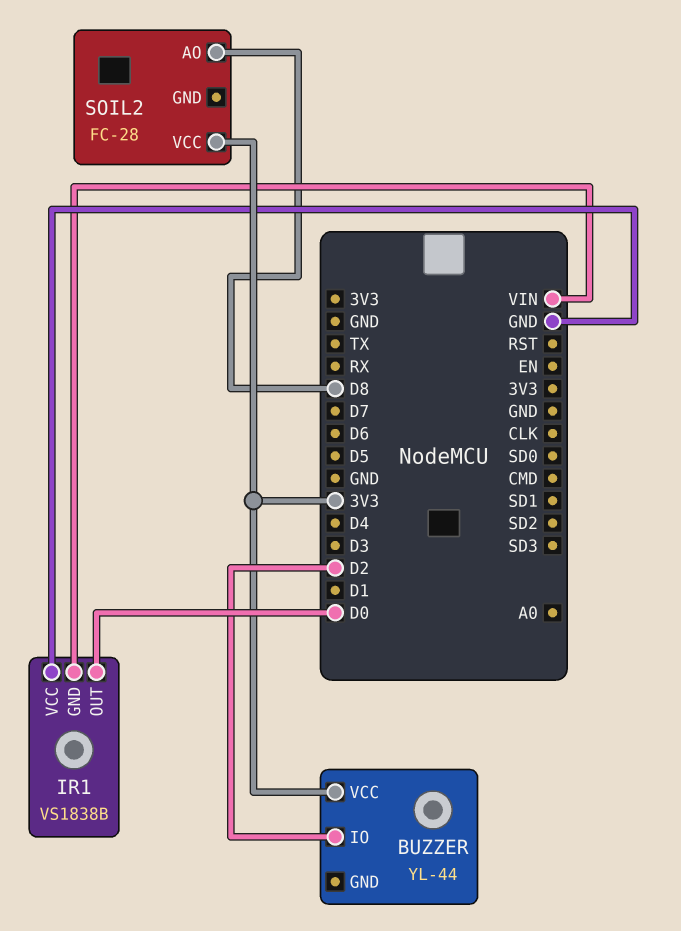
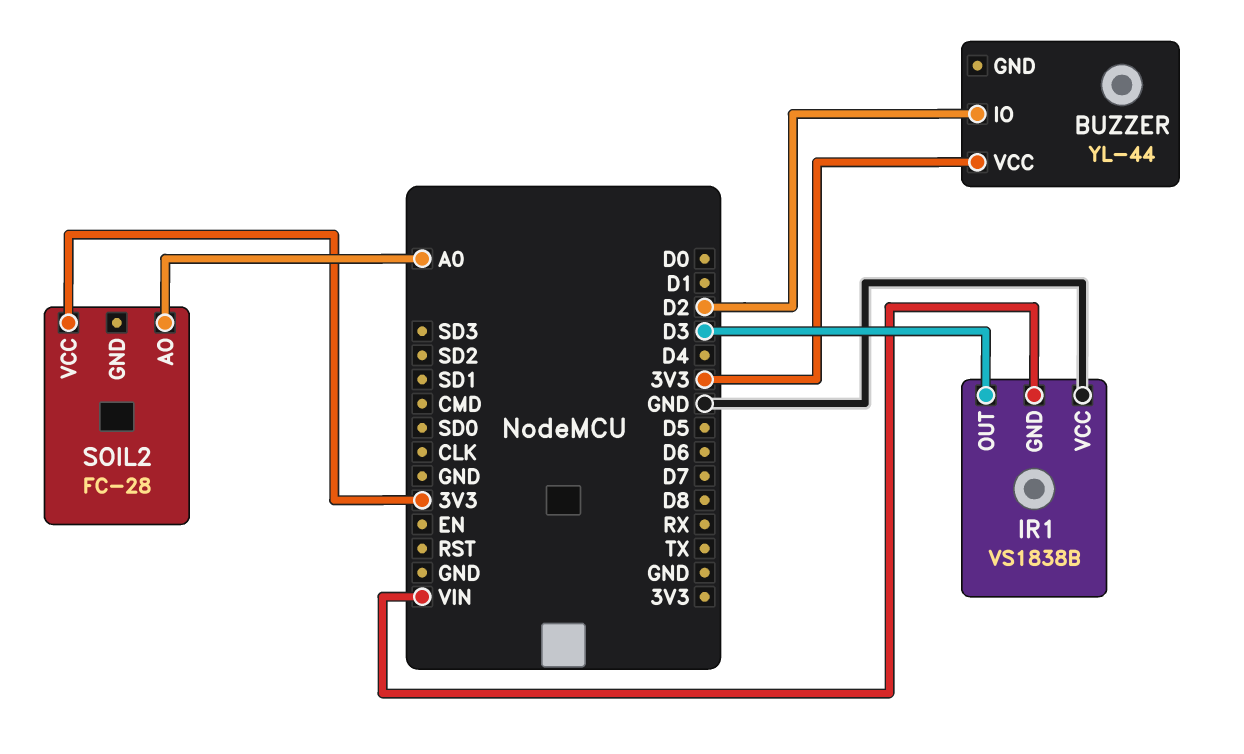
IR1 pin OUT: D0 -> D3
SOIL2 pin AO: D8 -> A0

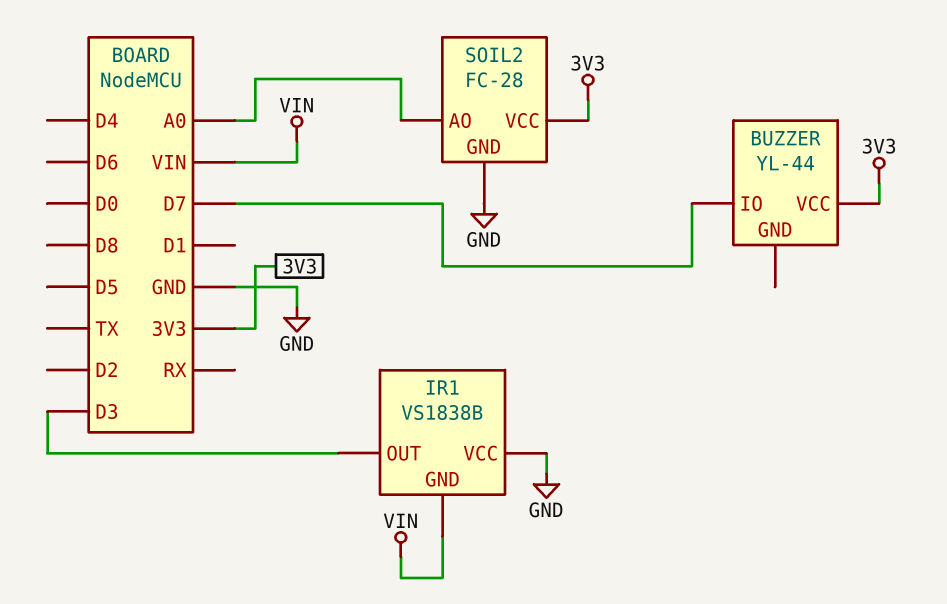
BUZZER pin IO: D2 -> D7
SOIL2 pin GND: none -> GND

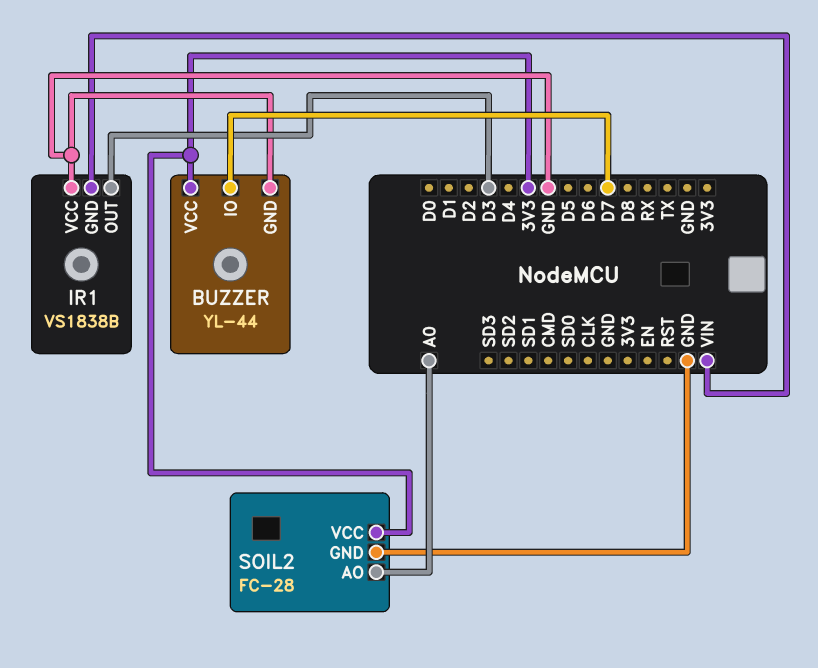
BUZZER pin GND: none -> GND

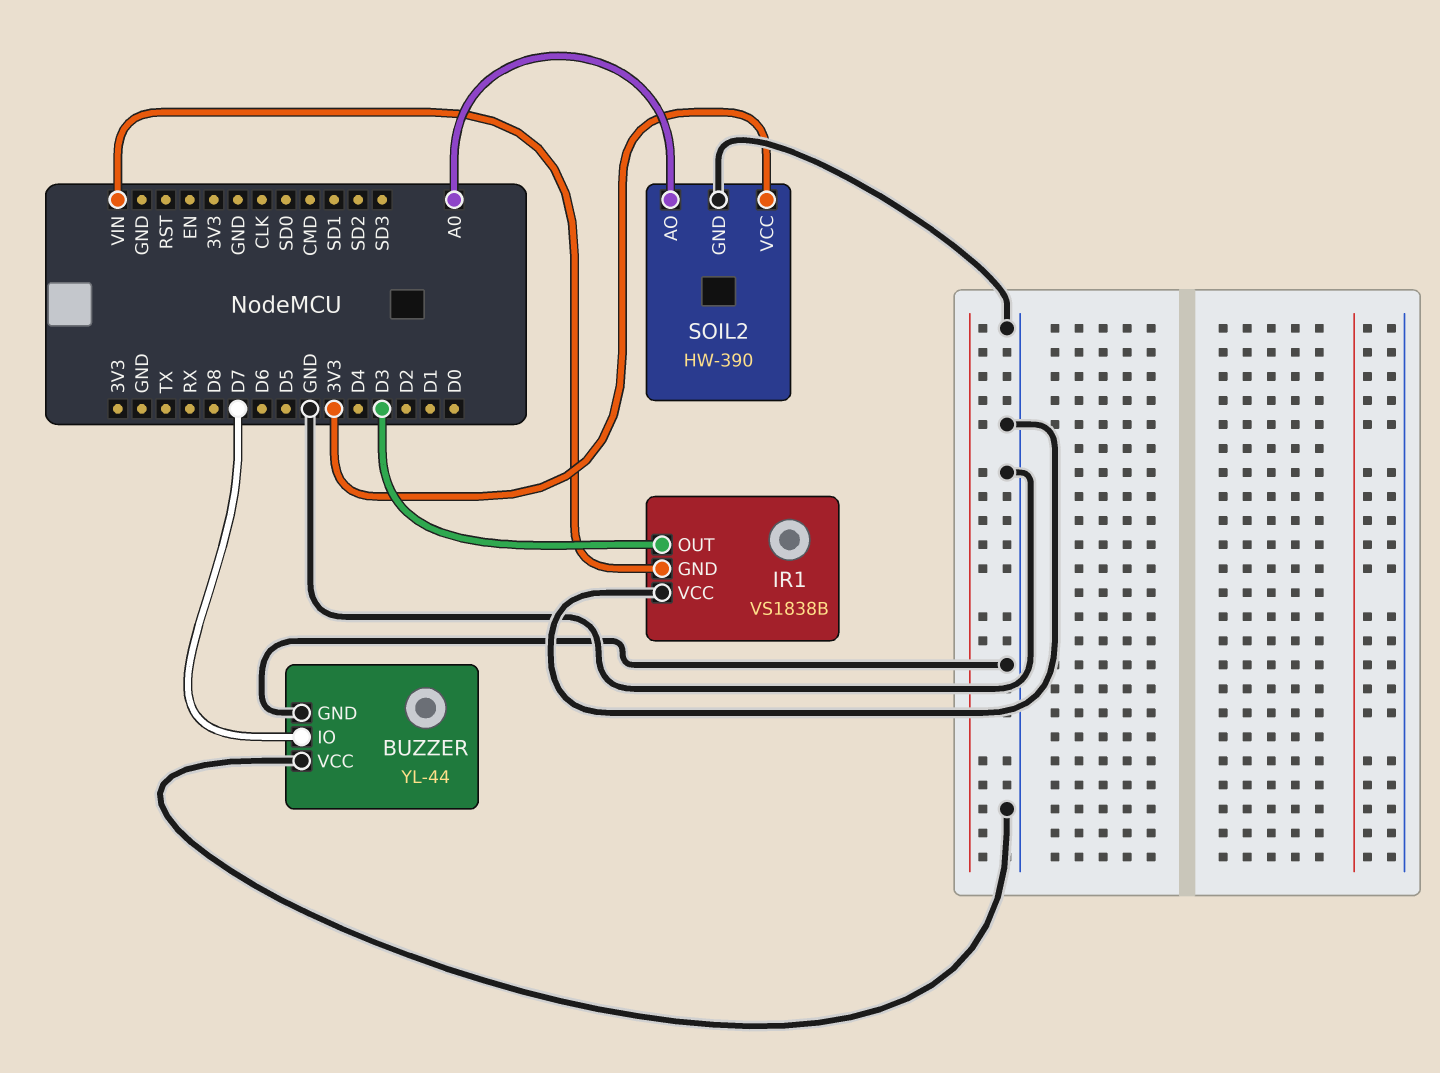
BUZZER pin VCC: 3V3 -> GND
SOIL2: FC-28 -> HW-390

